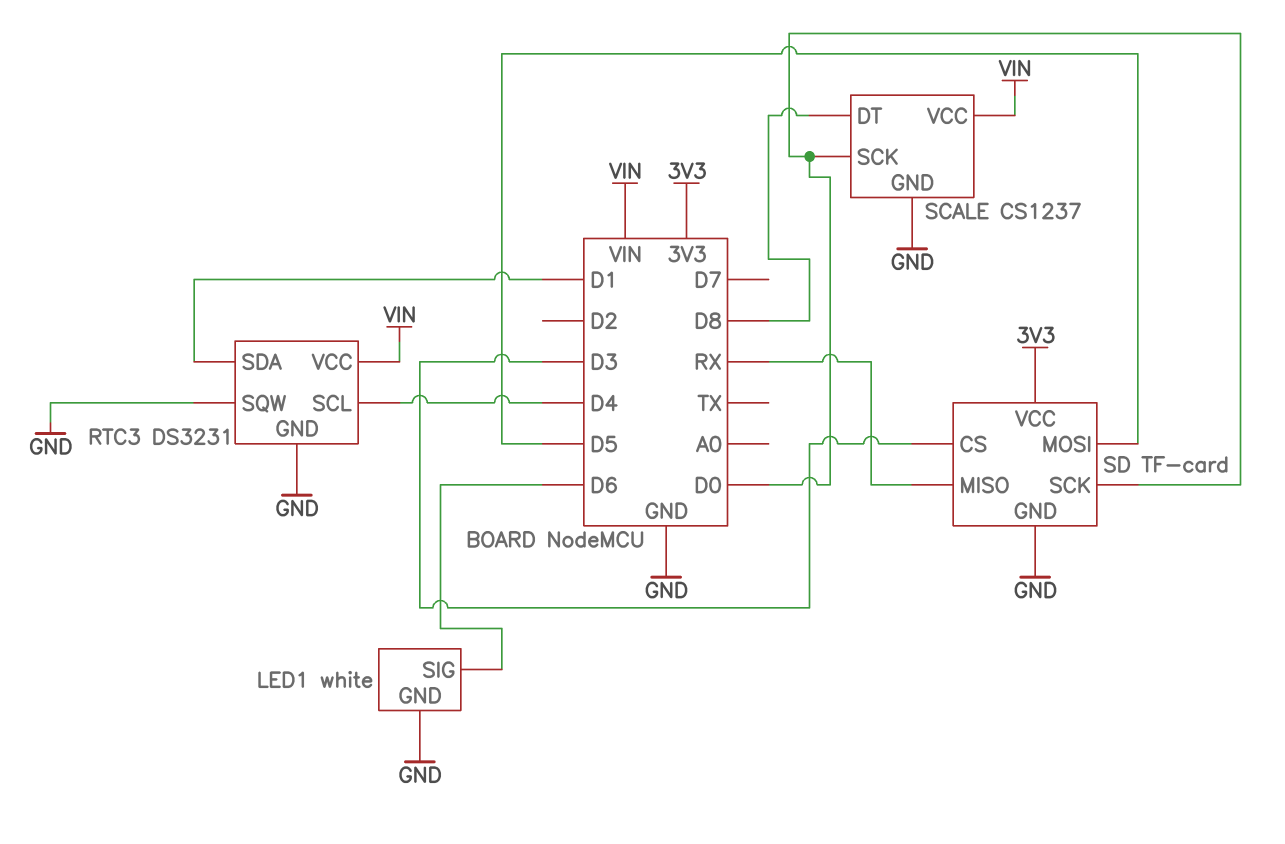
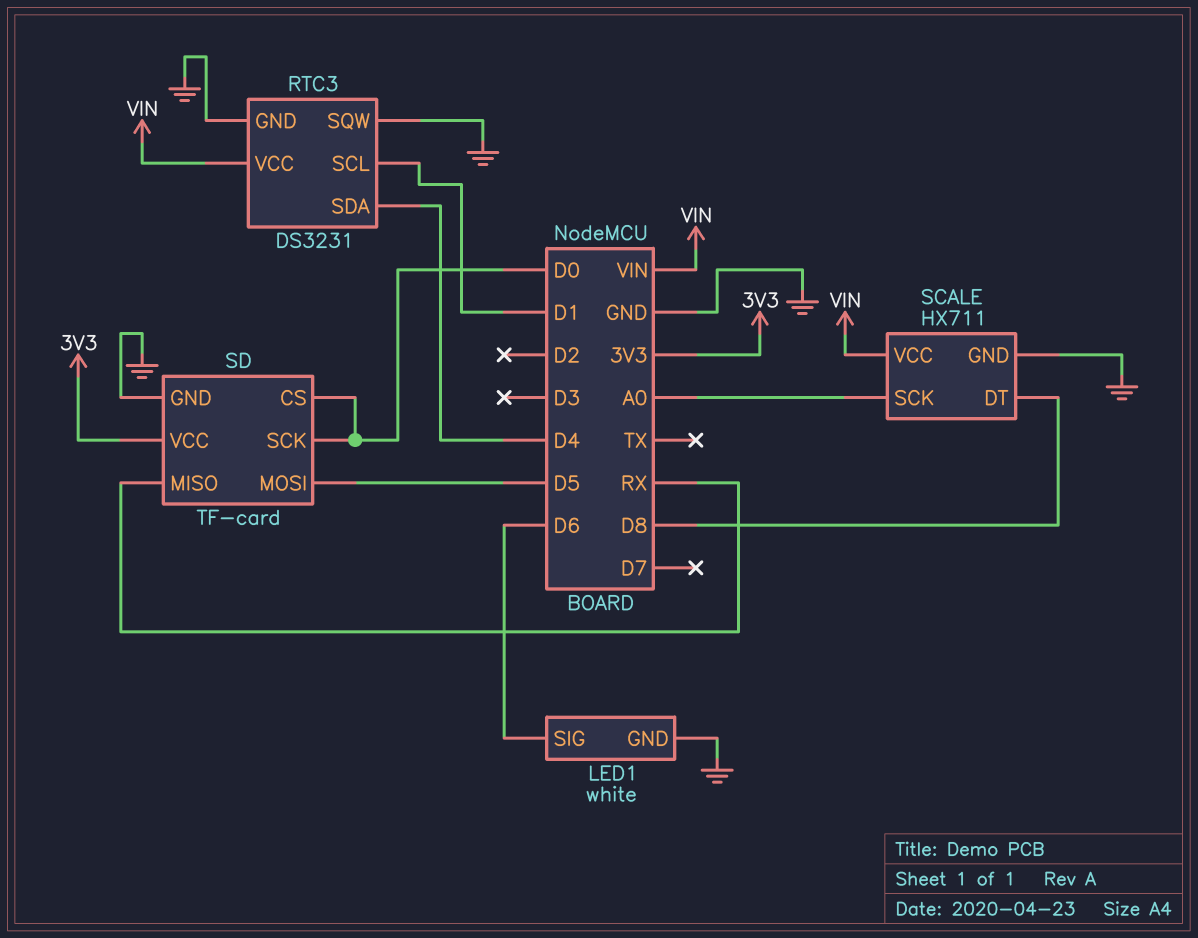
RTC3 pin SCL: D4 -> D1
RTC3 pin SDA: D1 -> D4
SCALE: CS1237 -> HX711
SCALE pin SCK: D0 -> A0
SD pin CS: D3 -> D0

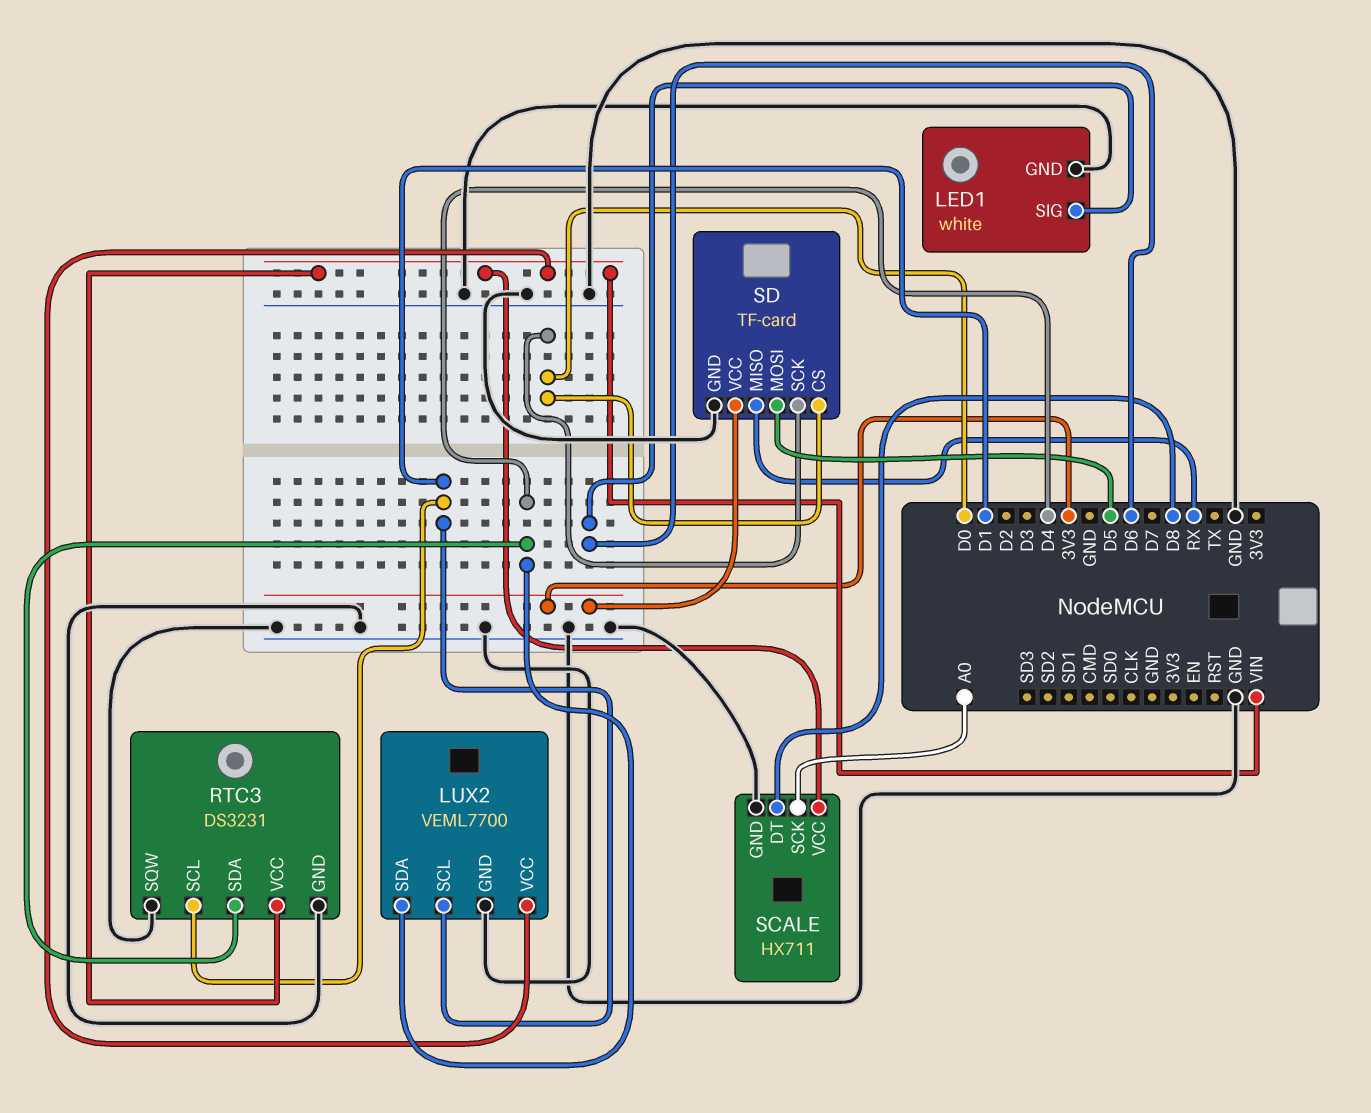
LUX2: none -> VEML7700
LUX2 pin GND: none -> GND
LUX2 pin SCL: none -> D1
LUX2 pin SDA: none -> D4
LUX2 pin VCC: none -> VIN

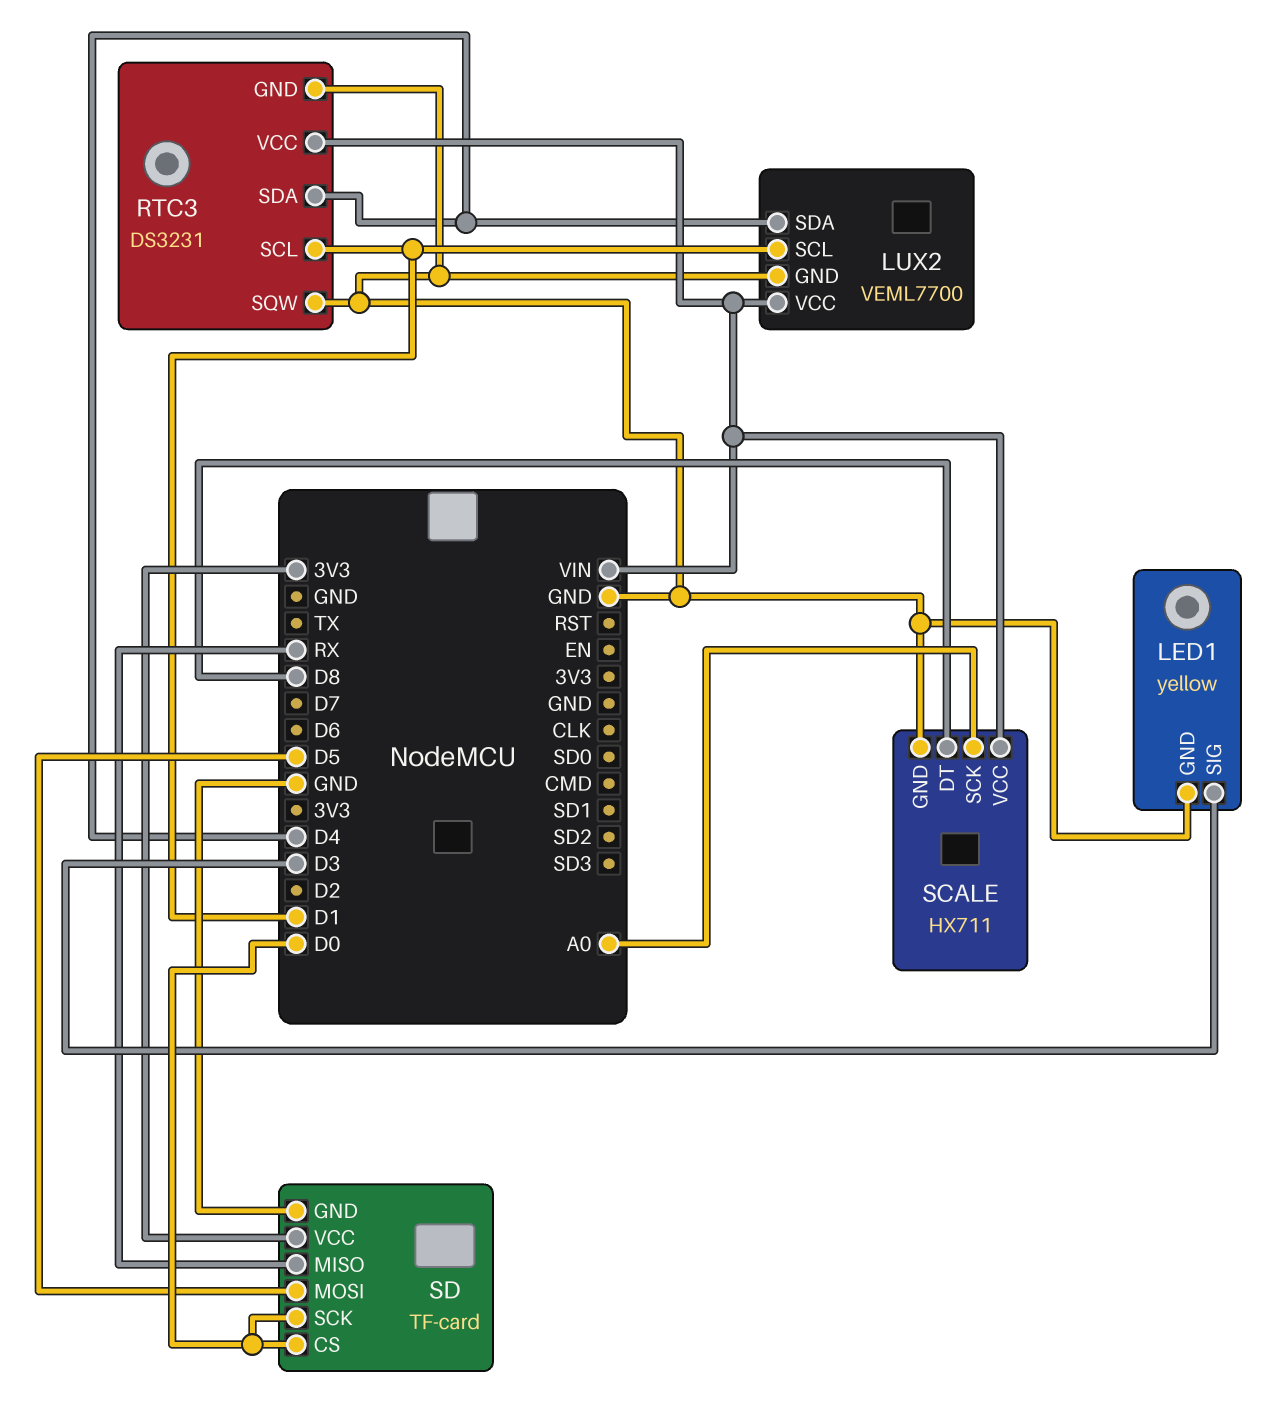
LED1: white -> yellow
LED1 pin SIG: D6 -> D3

